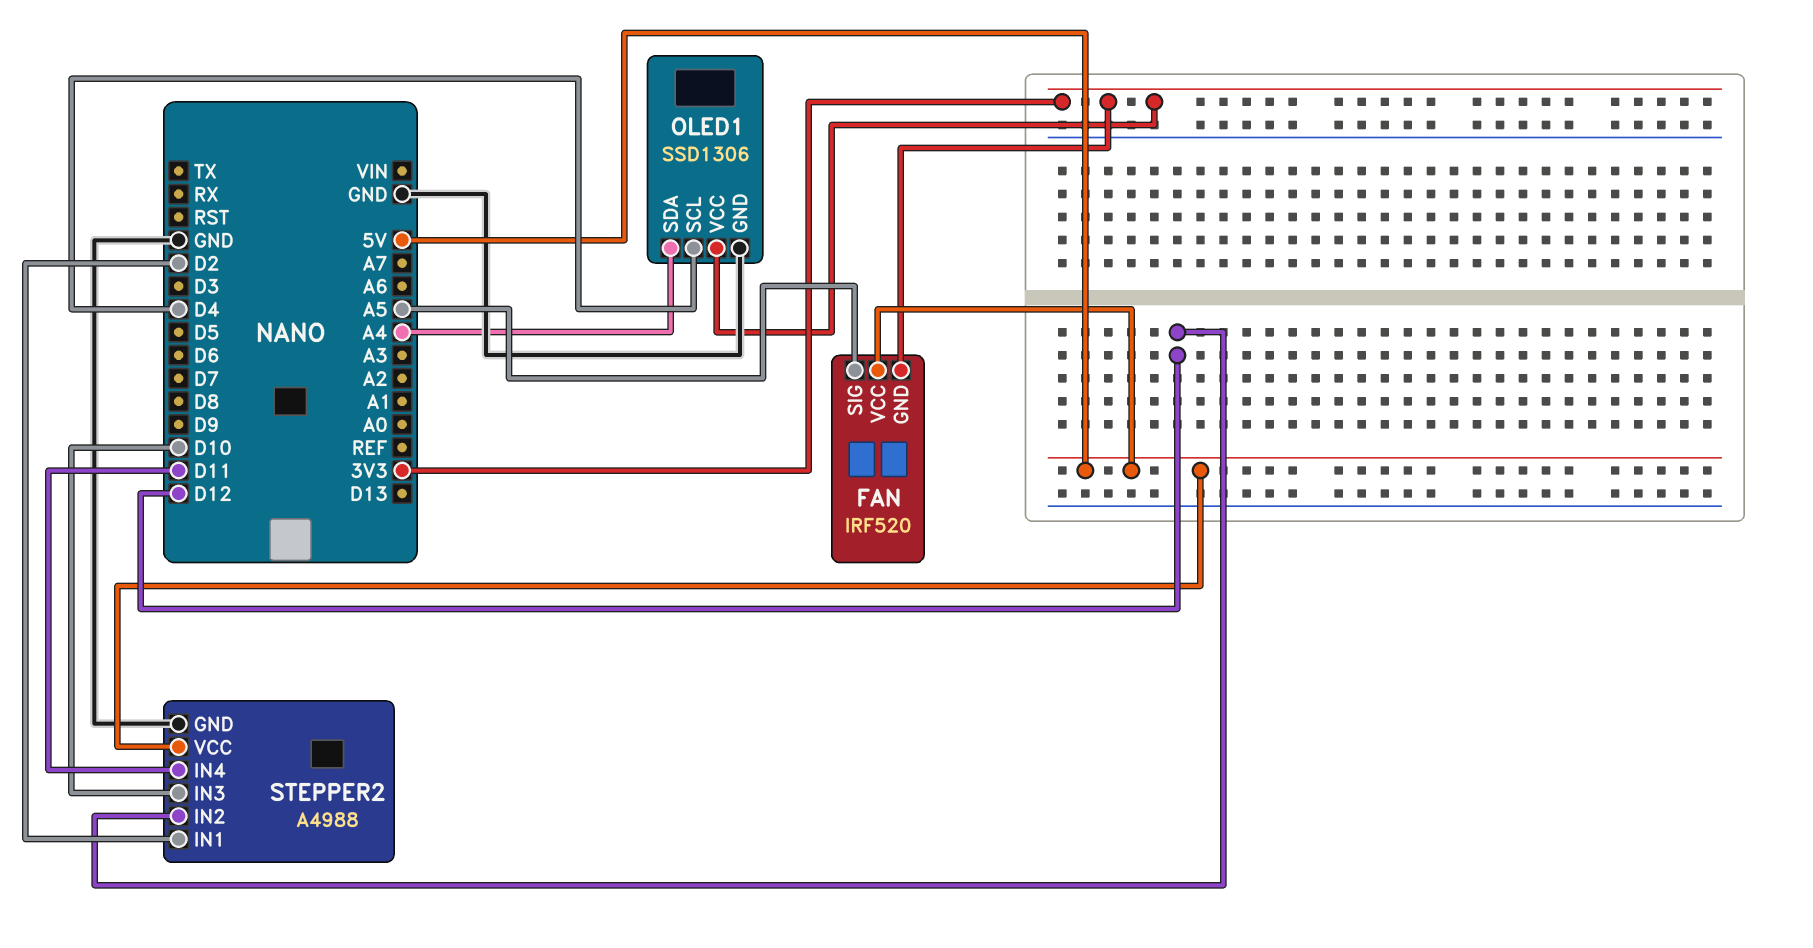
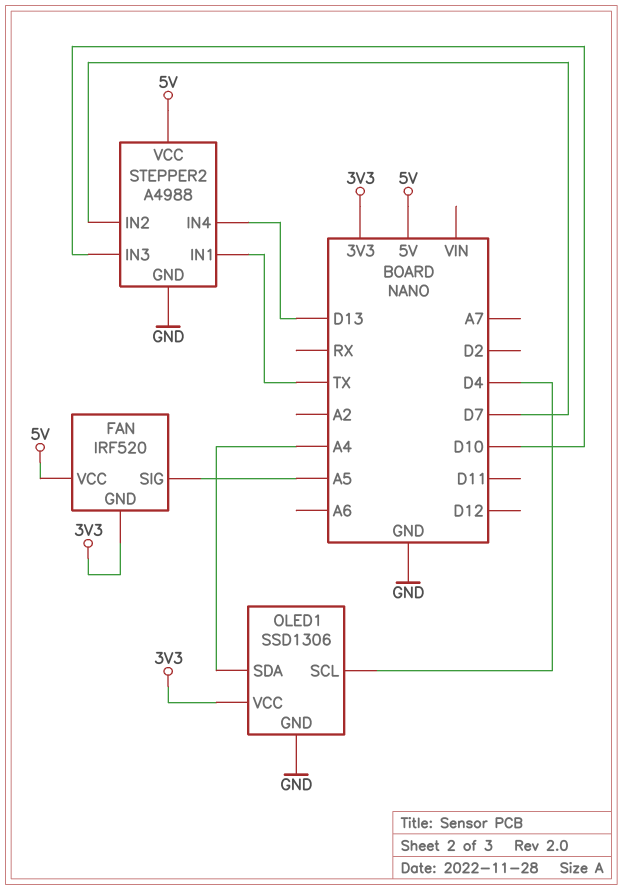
STEPPER2 pin IN1: D2 -> TX
STEPPER2 pin IN2: D12 -> D7
STEPPER2 pin IN4: D11 -> D13

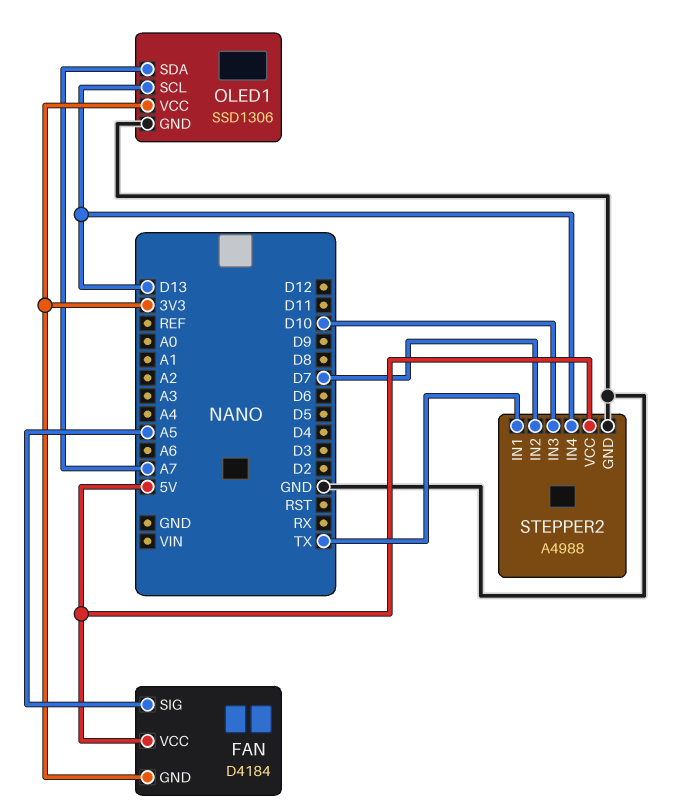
FAN: IRF520 -> D4184
OLED1 pin SCL: D4 -> D13
OLED1 pin SDA: A4 -> A7

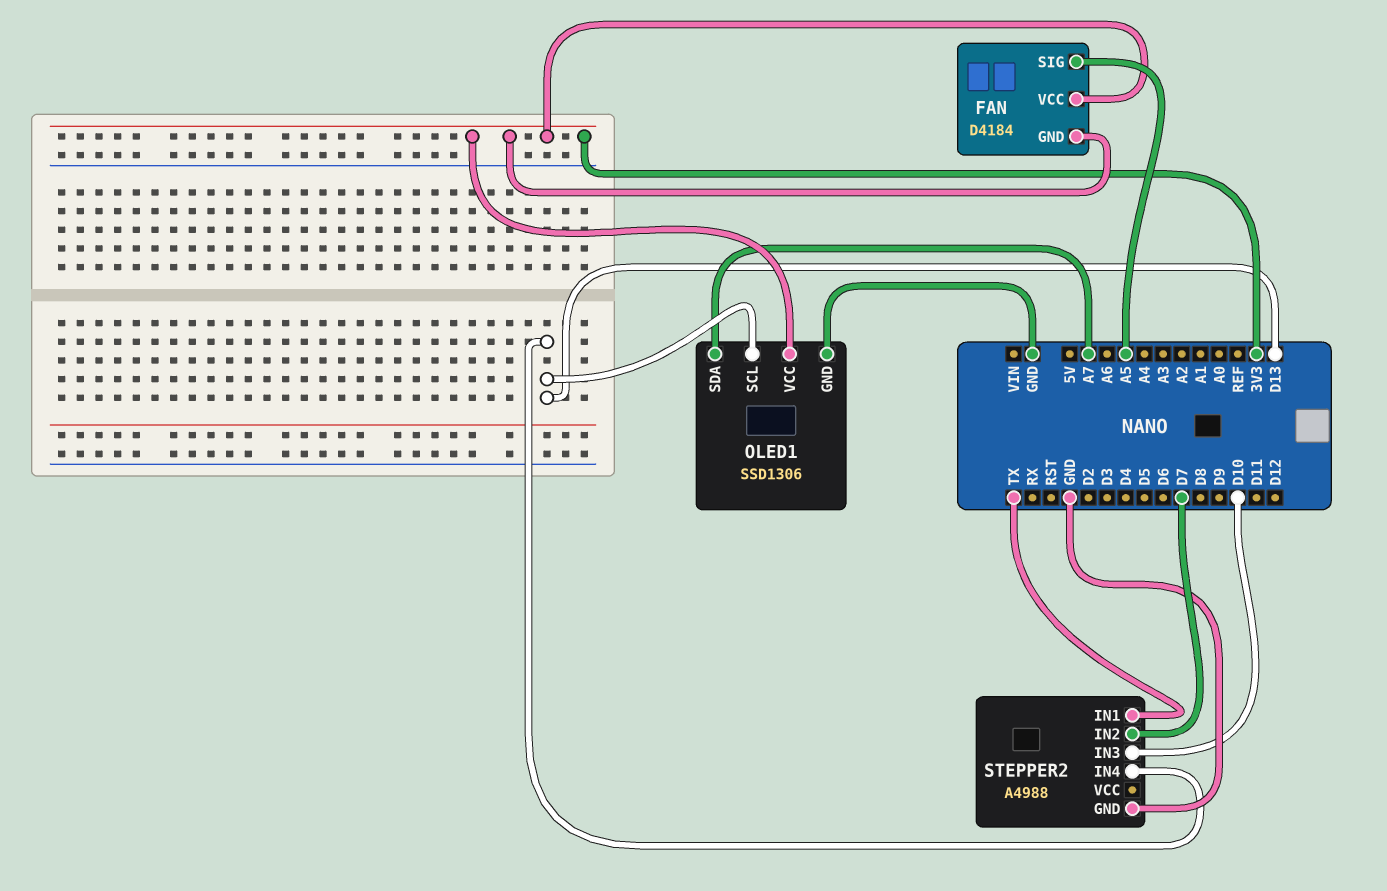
FAN pin VCC: 5V -> 3V3
STEPPER2 pin VCC: 5V -> none

